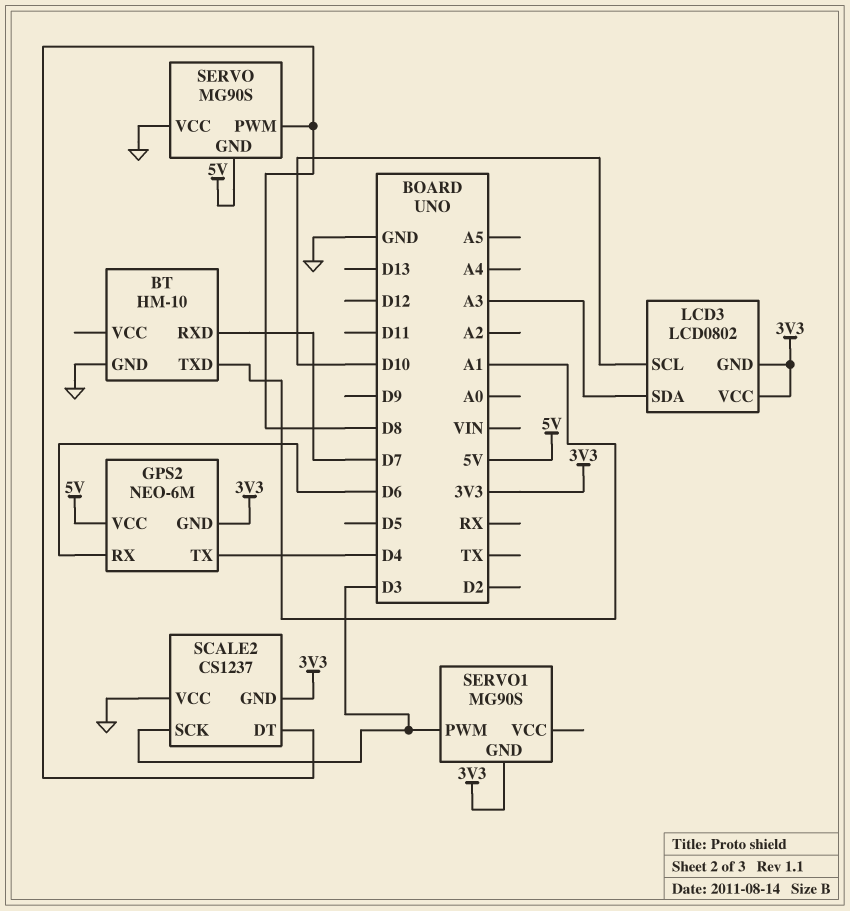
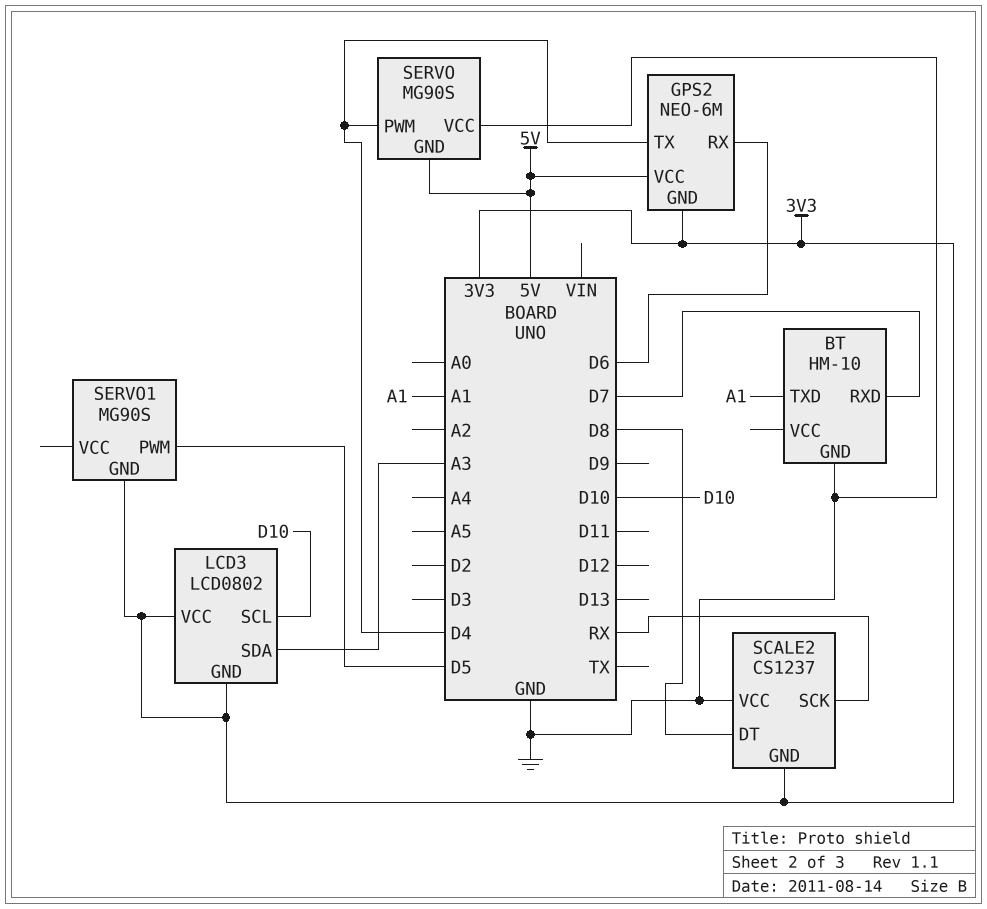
SCALE2 pin SCK: D3 -> RX
SERVO pin PWM: D8 -> D4
SERVO1 pin PWM: D3 -> D5

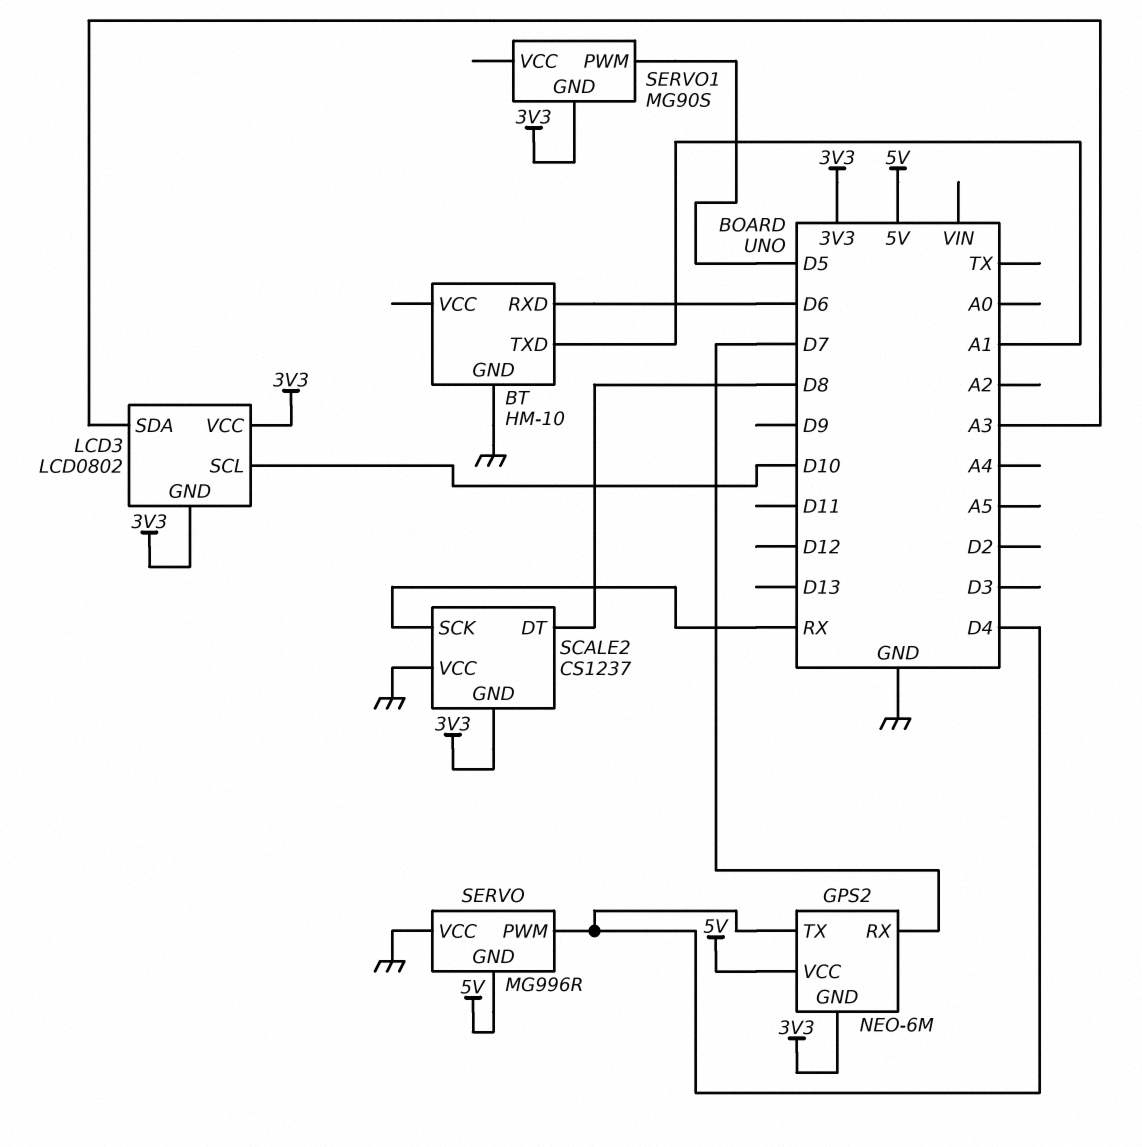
BT pin RXD: D7 -> D6
GPS2 pin RX: D6 -> D7
SERVO: MG90S -> MG996R

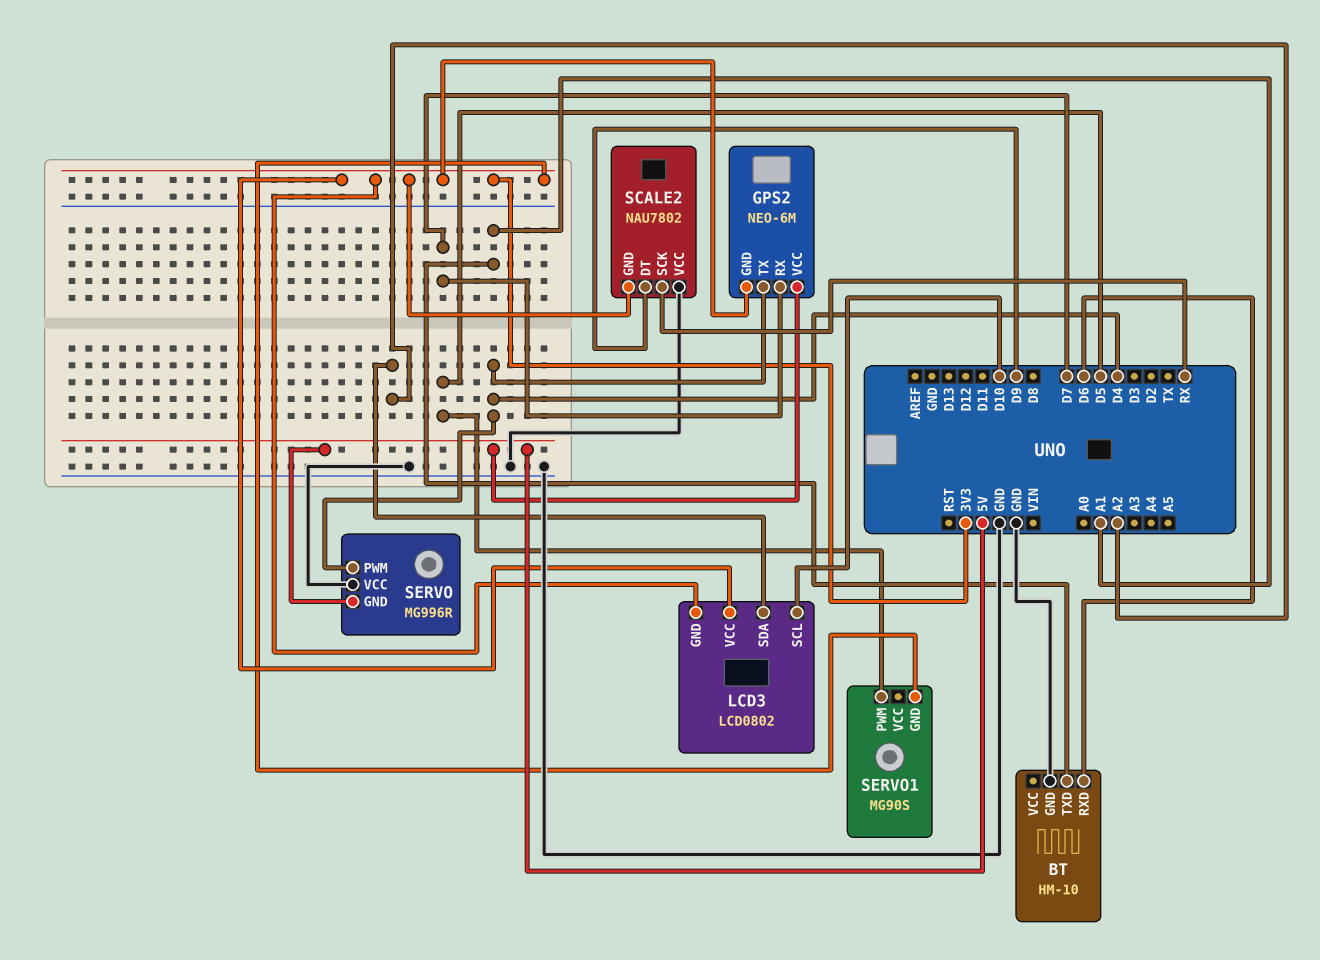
LCD3 pin SDA: A3 -> A2
SCALE2: CS1237 -> NAU7802
SCALE2 pin DT: D8 -> D9

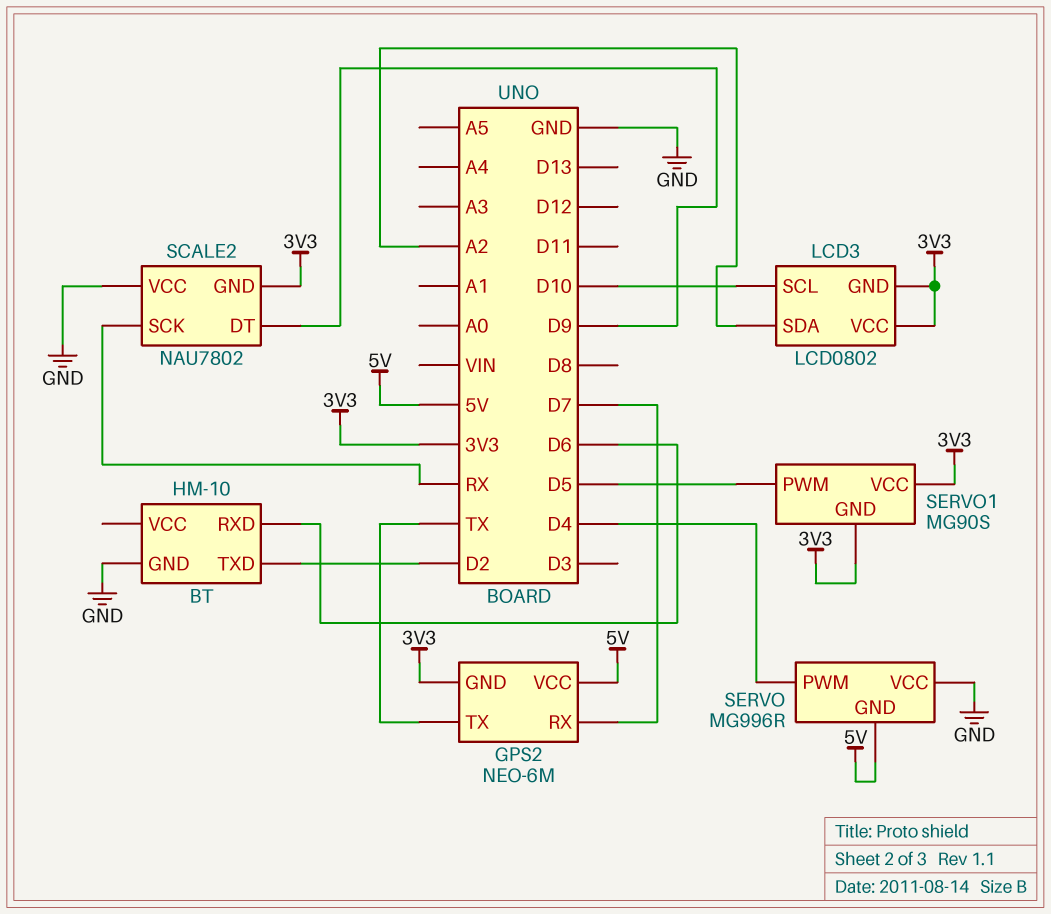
BT pin TXD: A1 -> D2
GPS2 pin TX: D4 -> TX
SERVO1 pin VCC: none -> 3V3

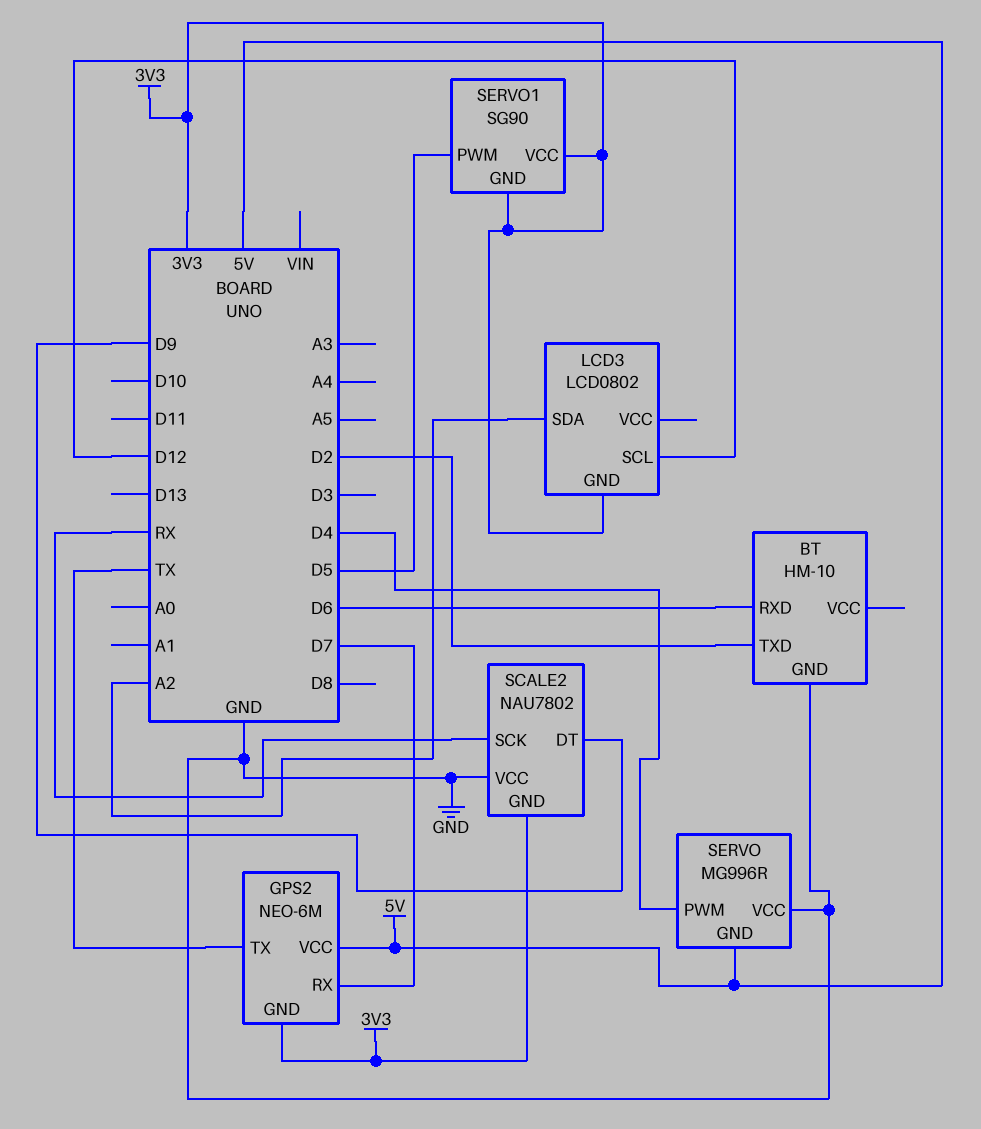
LCD3 pin SCL: D10 -> D12
LCD3 pin VCC: 3V3 -> none
SERVO1: MG90S -> SG90

